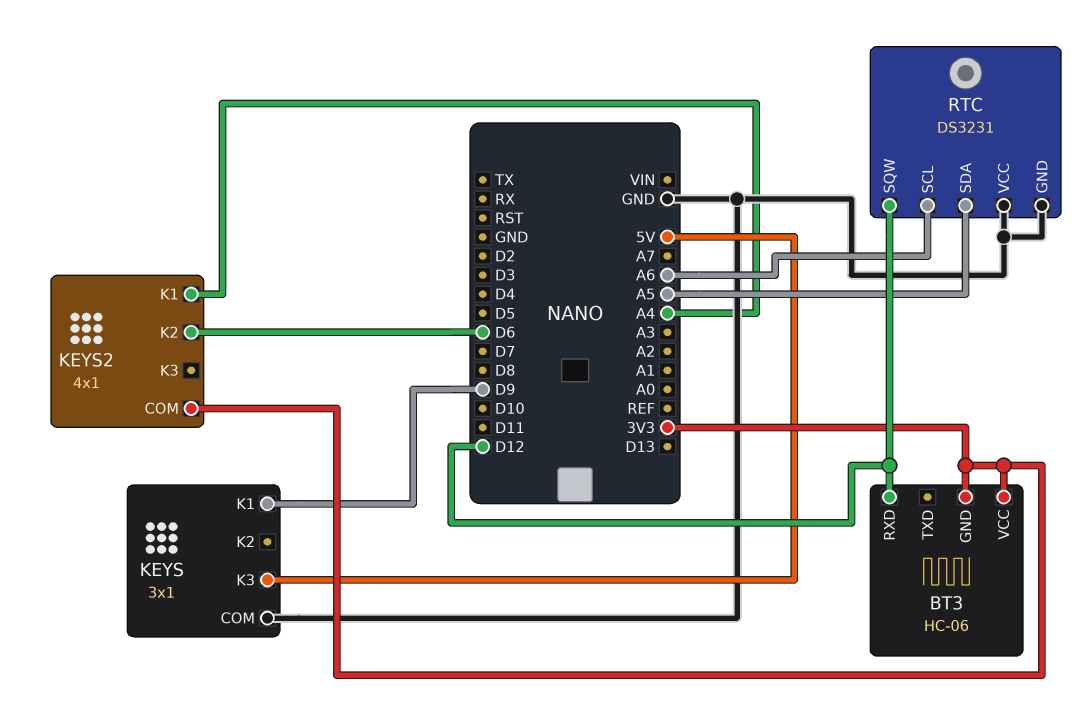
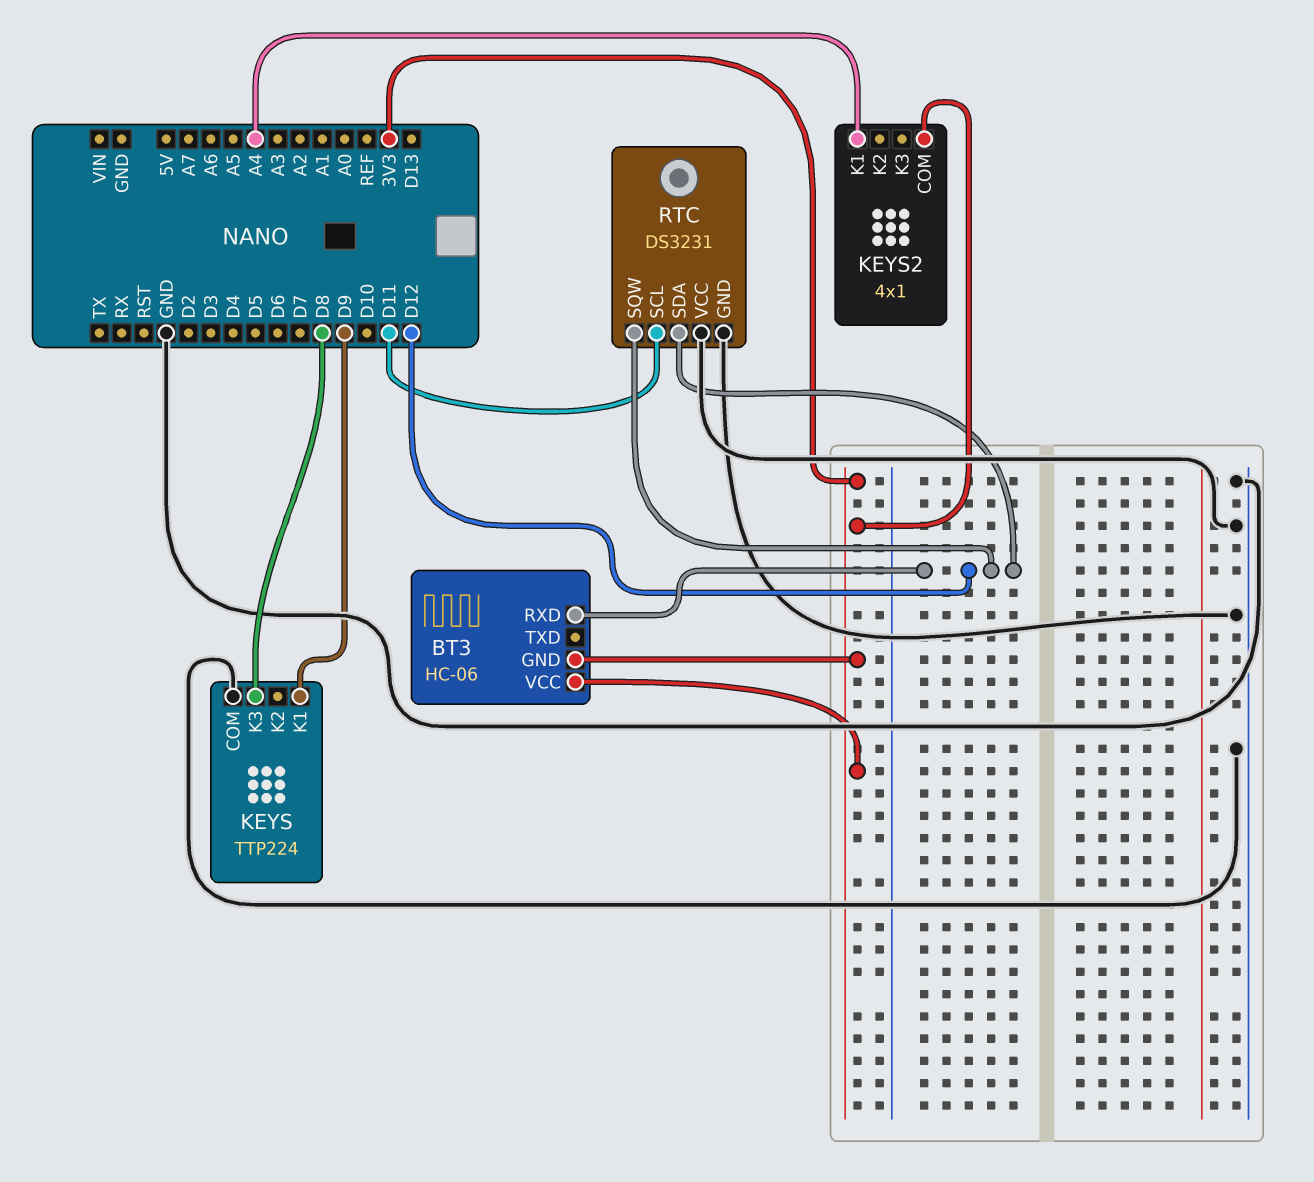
KEYS: 3x1 -> TTP224
KEYS pin K3: 5V -> D8
KEYS2 pin K2: D6 -> none
RTC pin SCL: A6 -> D11
RTC pin SDA: A5 -> D12

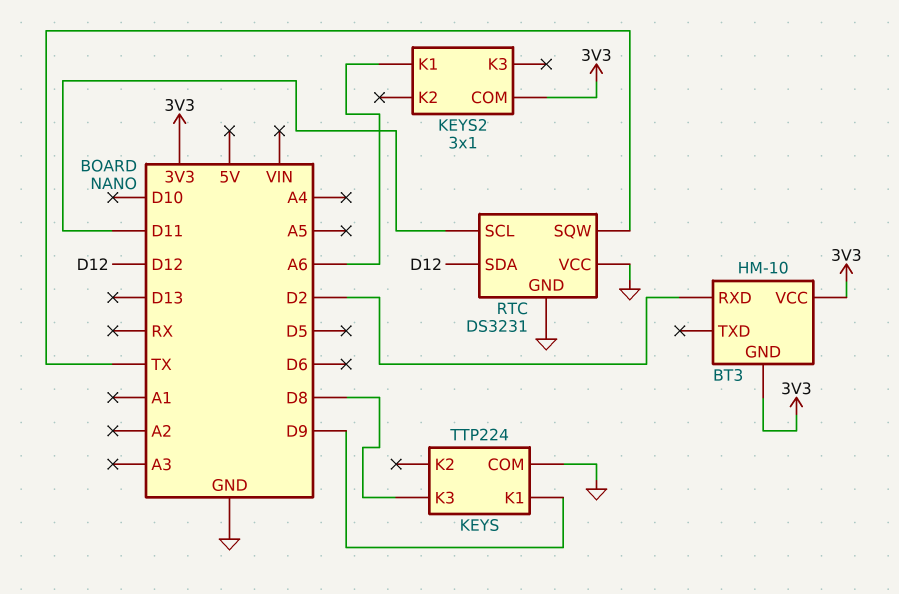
BT3: HC-06 -> HM-10
BT3 pin RXD: D12 -> D2
KEYS2: 4x1 -> 3x1
KEYS2 pin K1: A4 -> A6
RTC pin SQW: D12 -> TX

